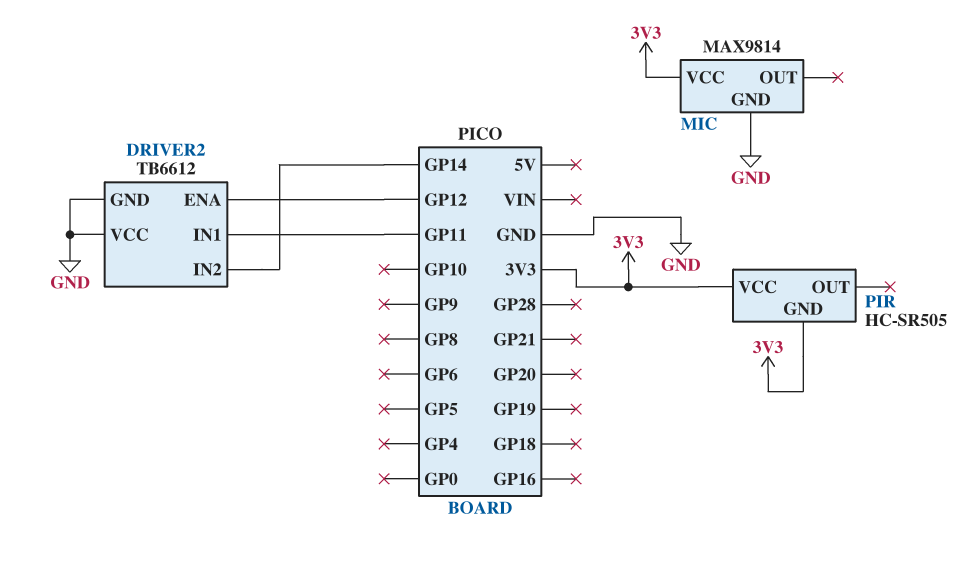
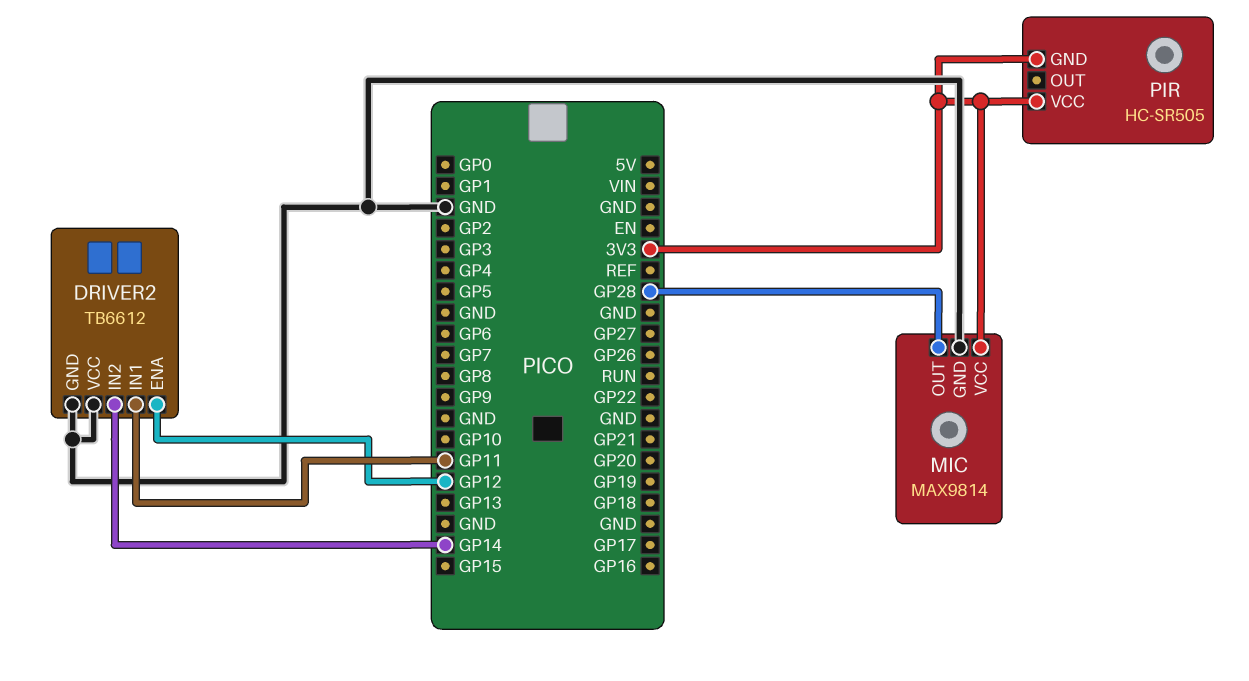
MIC pin OUT: none -> GP28

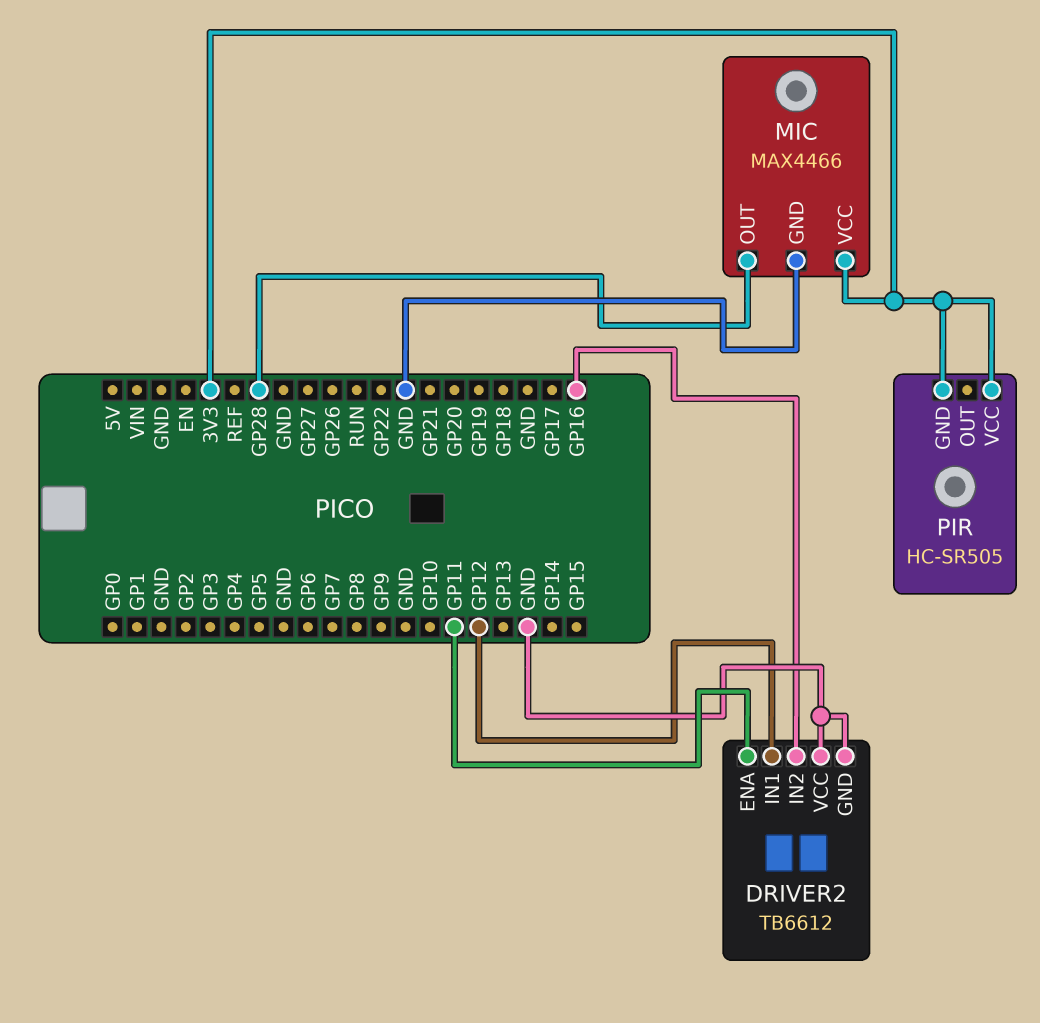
DRIVER2 pin ENA: GP12 -> GP11
DRIVER2 pin IN1: GP11 -> GP12
DRIVER2 pin IN2: GP14 -> GP16
MIC: MAX9814 -> MAX4466

